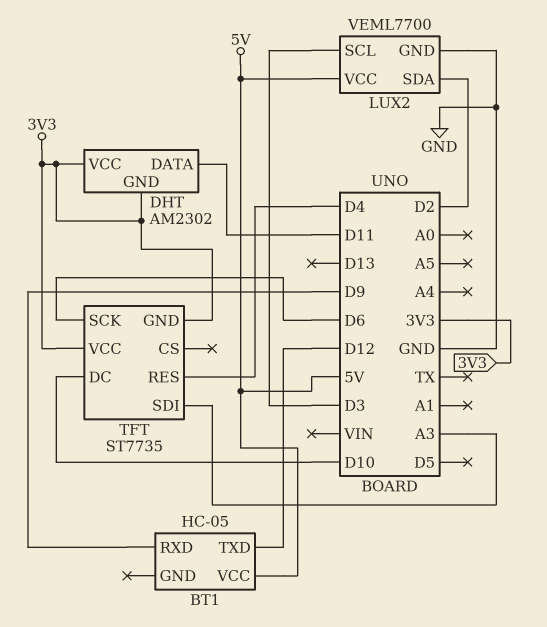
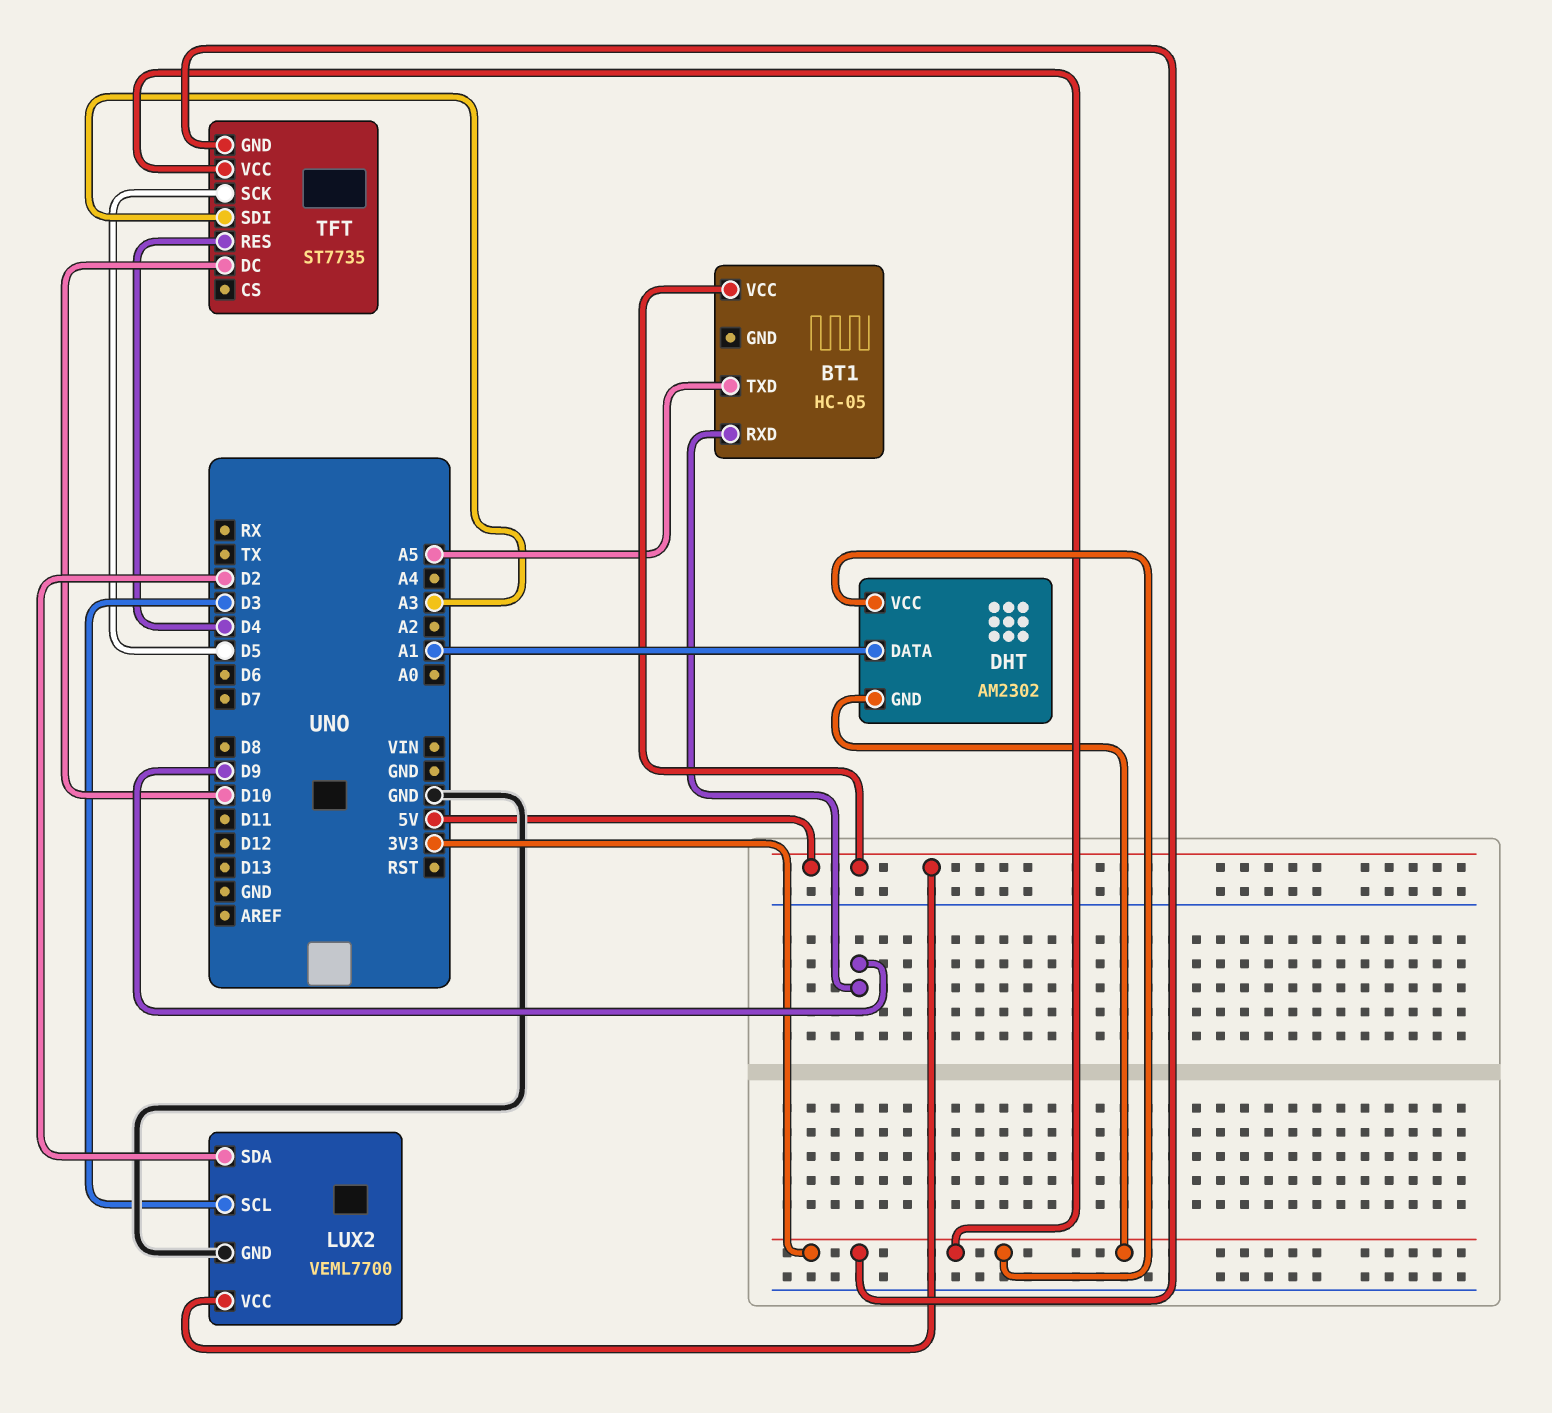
BT1 pin TXD: D12 -> A5
DHT pin DATA: D11 -> A1
TFT pin SCK: D6 -> D5

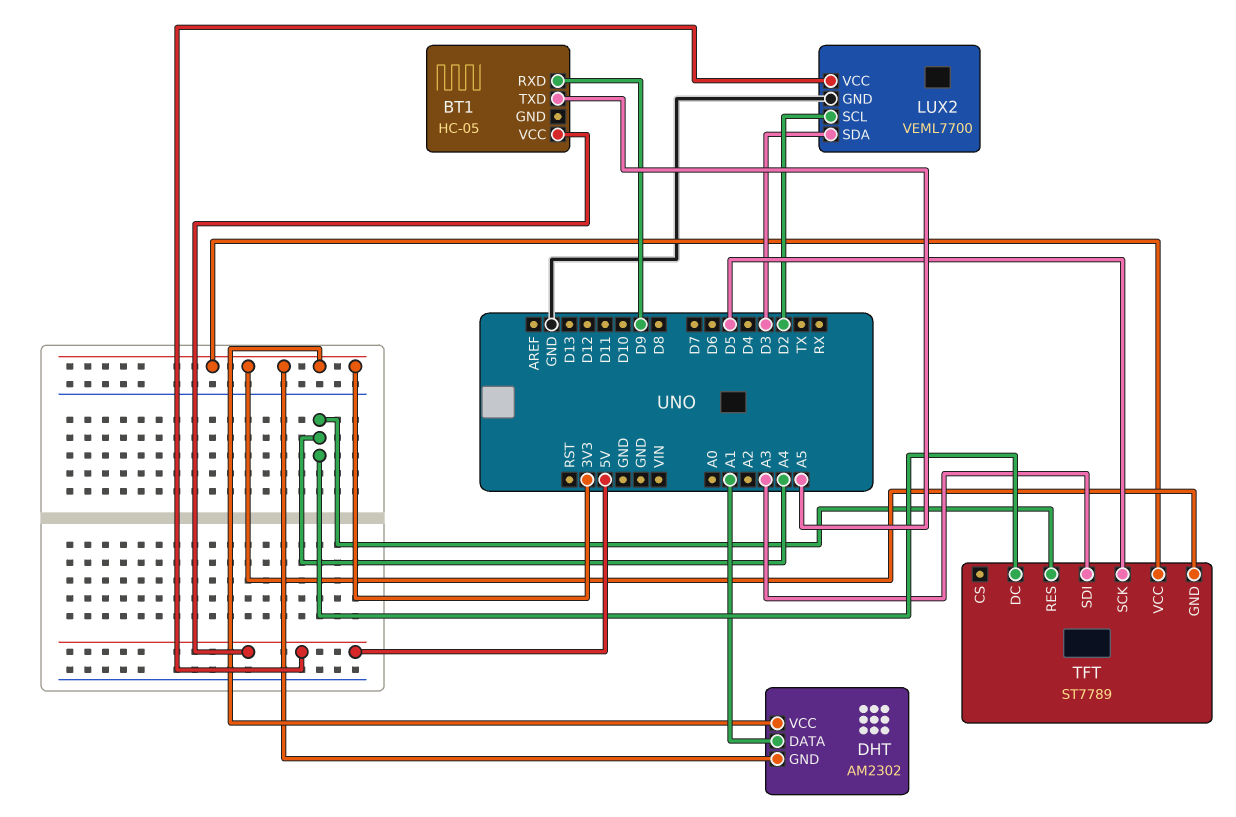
LUX2 pin SCL: D3 -> D2
LUX2 pin SDA: D2 -> D3
TFT: ST7735 -> ST7789
TFT pin DC: D10 -> A4
TFT pin RES: D4 -> A4

